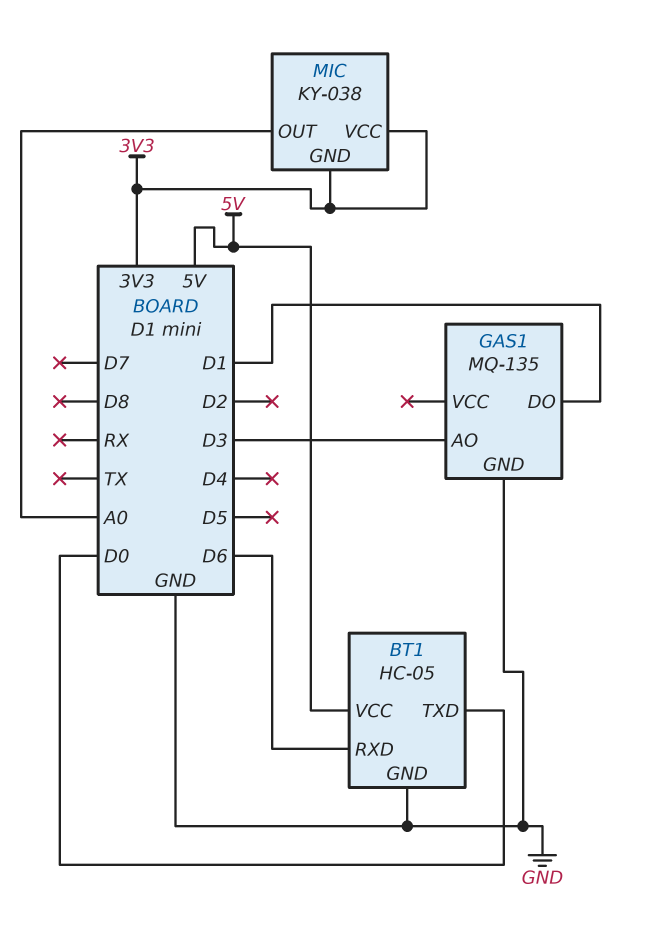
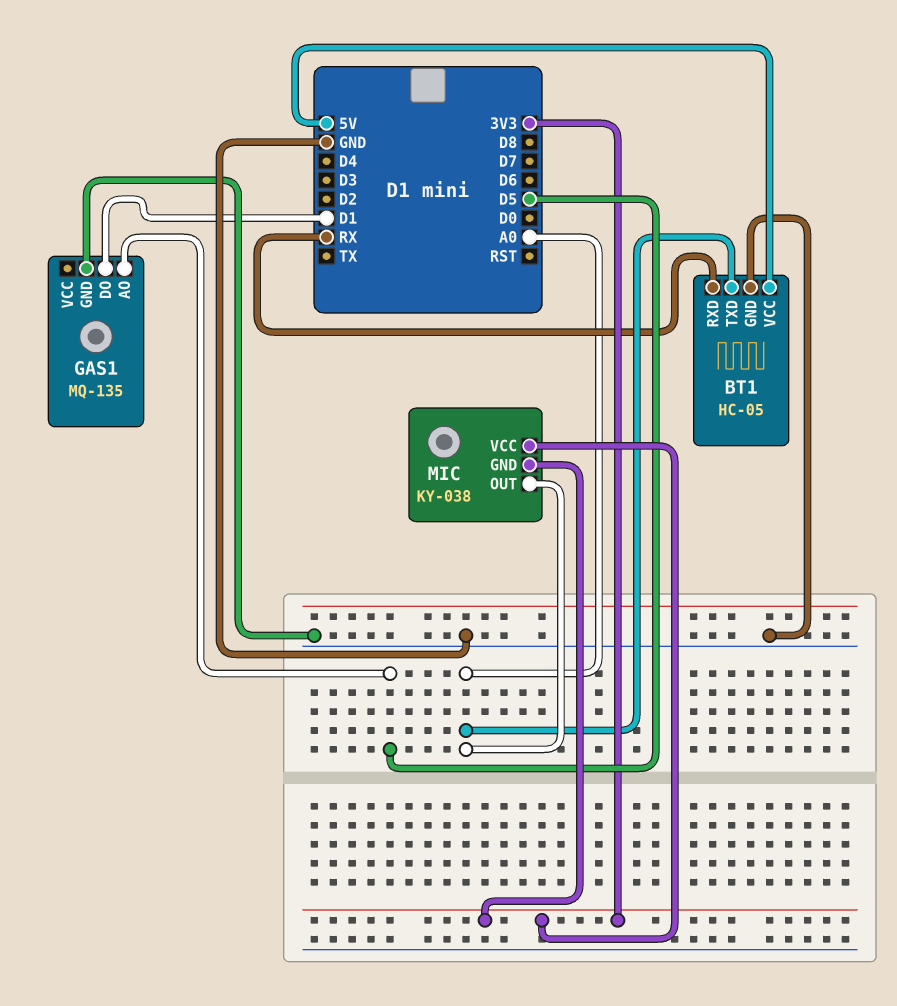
BT1 pin RXD: D6 -> RX
BT1 pin TXD: D0 -> A0
GAS1 pin AO: D3 -> D5

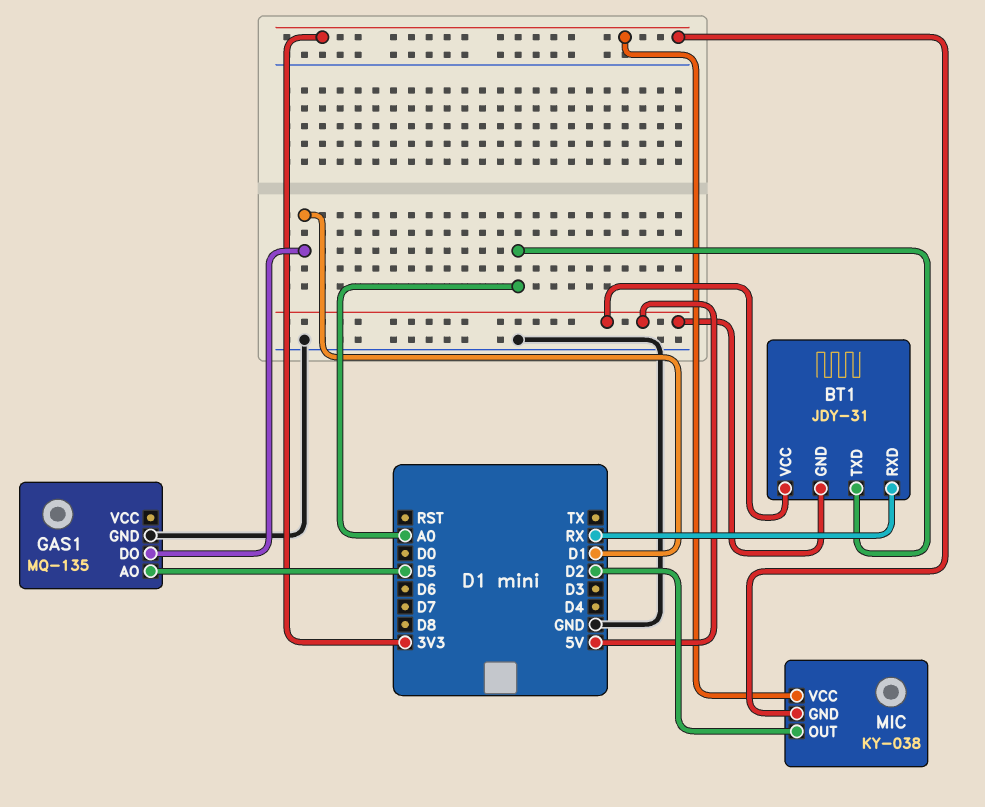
BT1: HC-05 -> JDY-31
BT1 pin GND: GND -> 5V
MIC pin OUT: A0 -> D2

